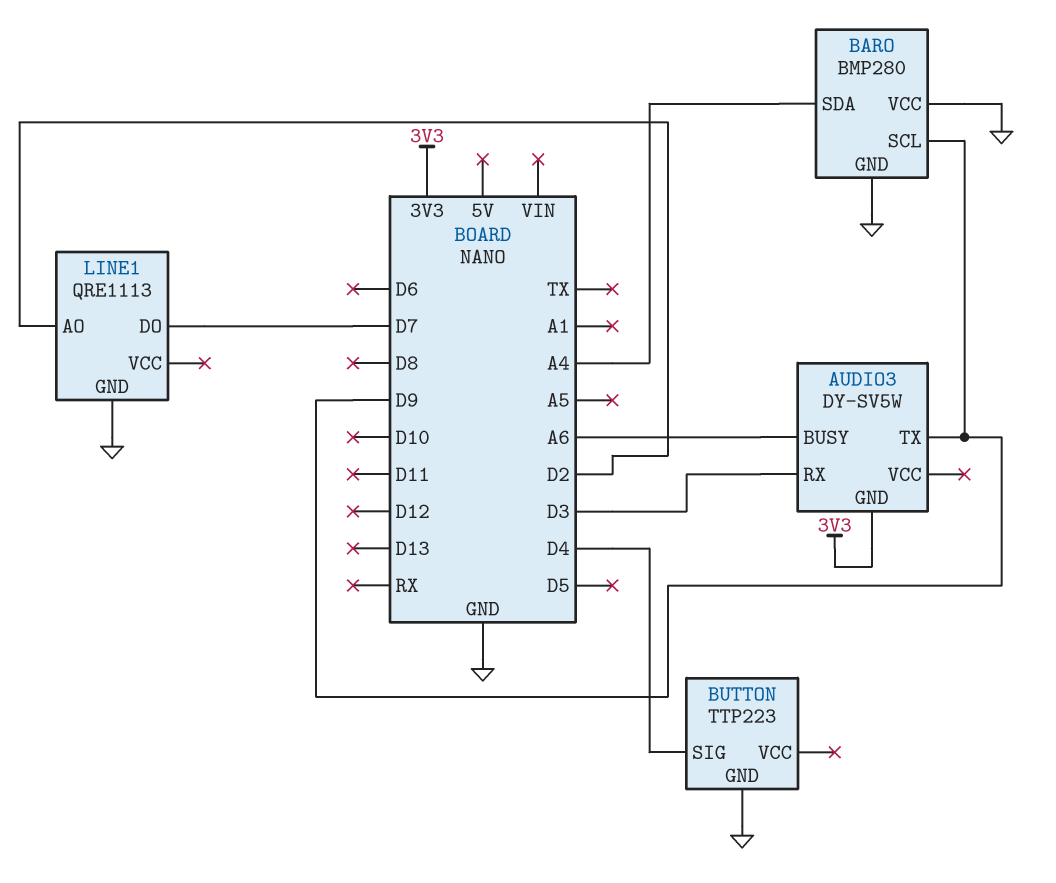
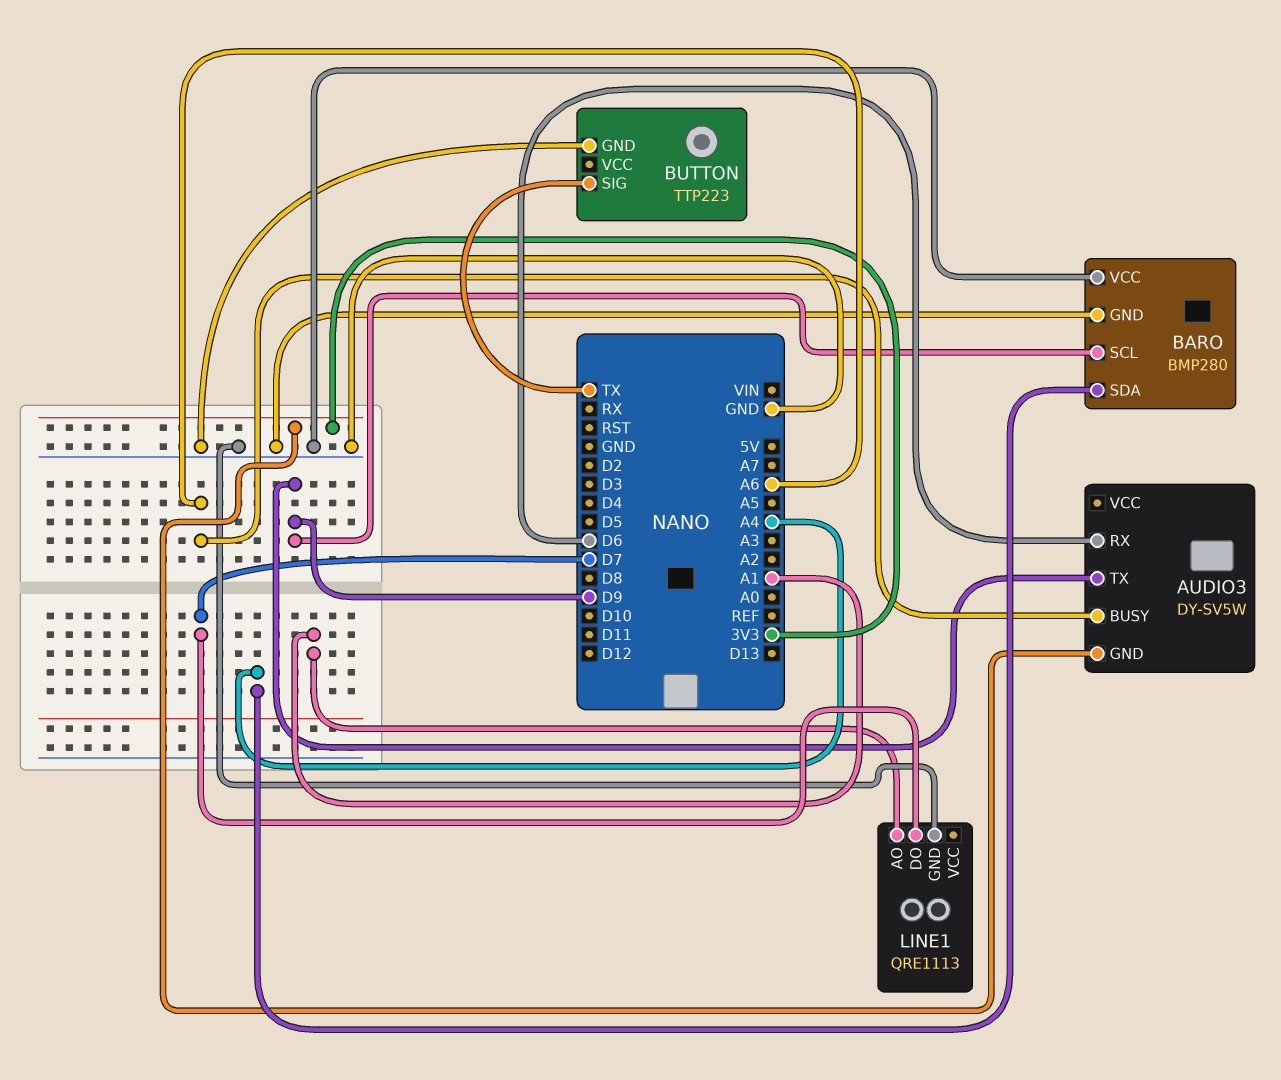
AUDIO3 pin RX: D3 -> D6
BUTTON pin SIG: D4 -> TX
LINE1 pin AO: D2 -> A1

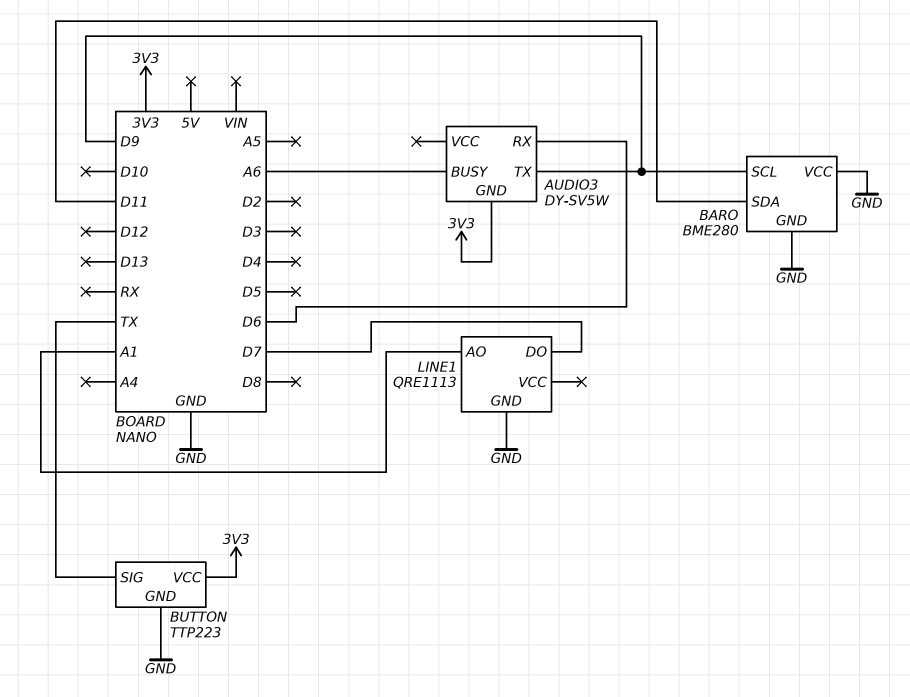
BARO: BMP280 -> BME280
BARO pin SDA: A4 -> D11
BUTTON pin VCC: none -> 3V3

